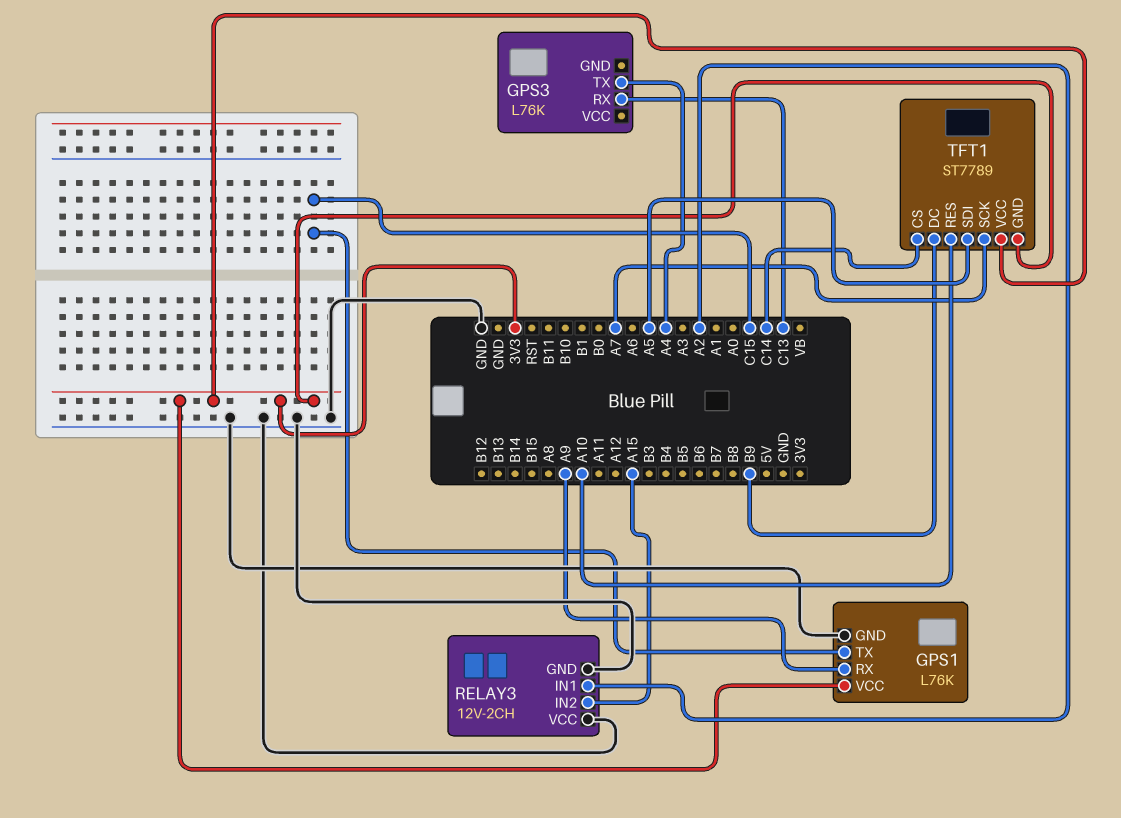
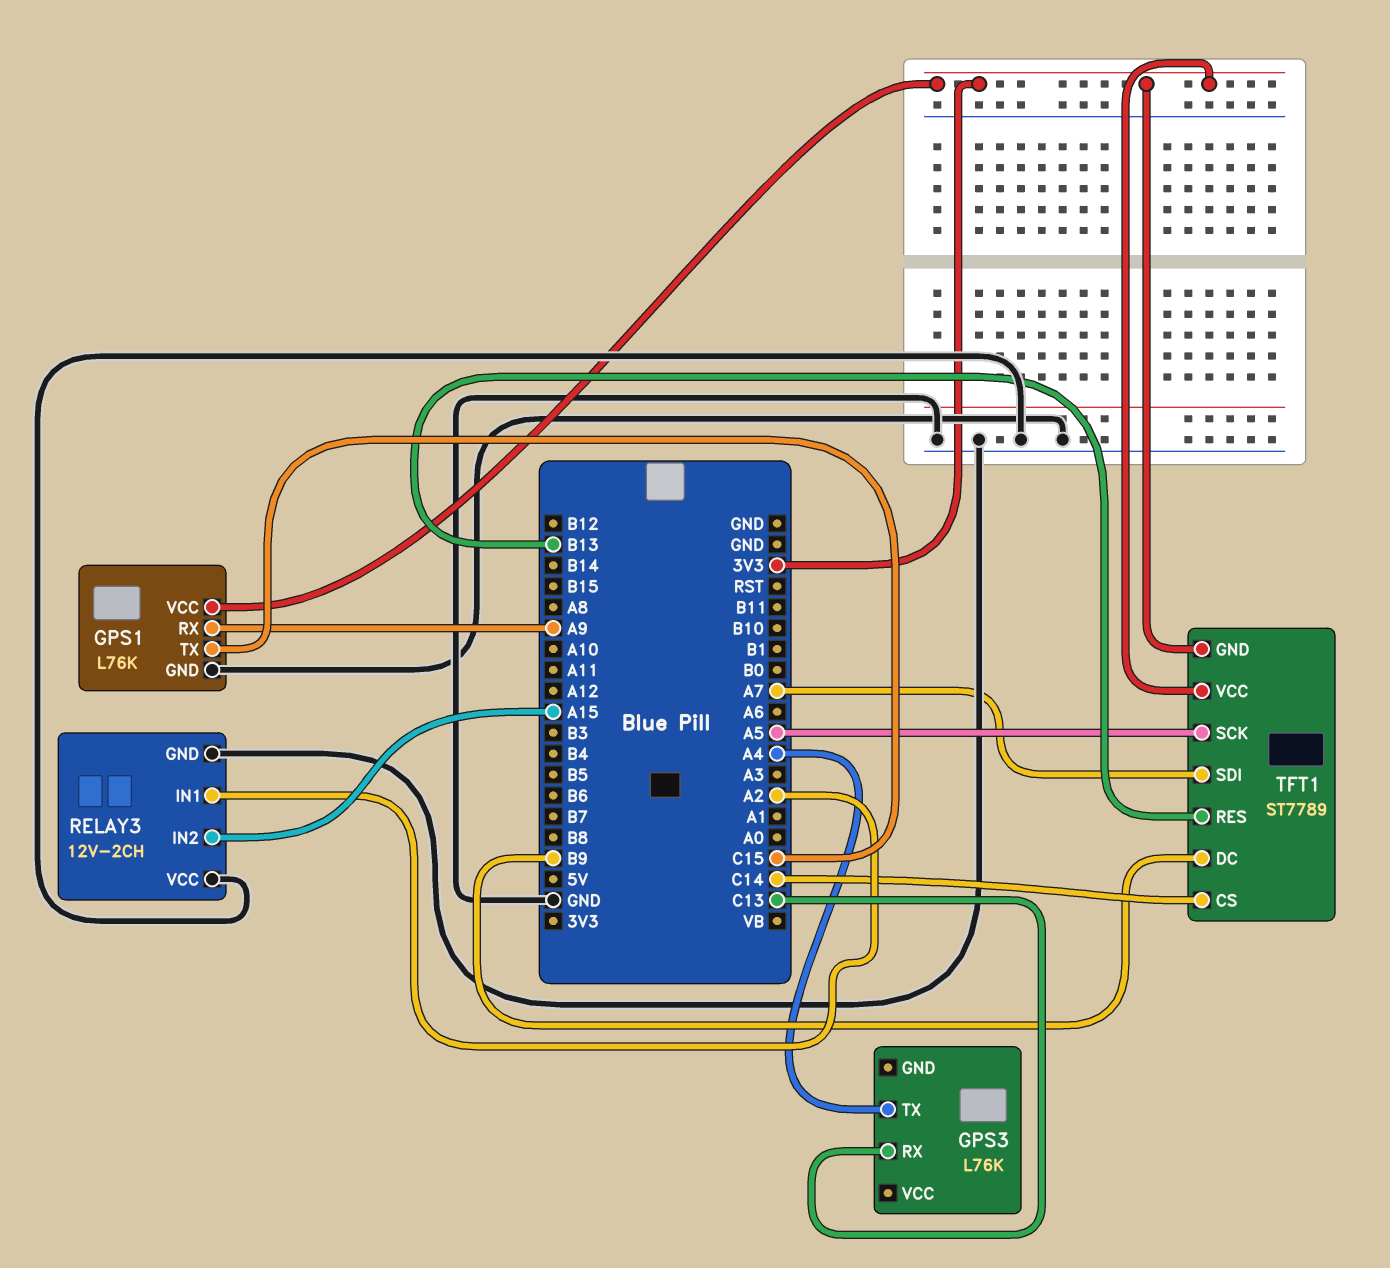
TFT1 pin RES: A10 -> B13
TFT1 pin SCK: A7 -> A5
TFT1 pin SDI: A5 -> A7

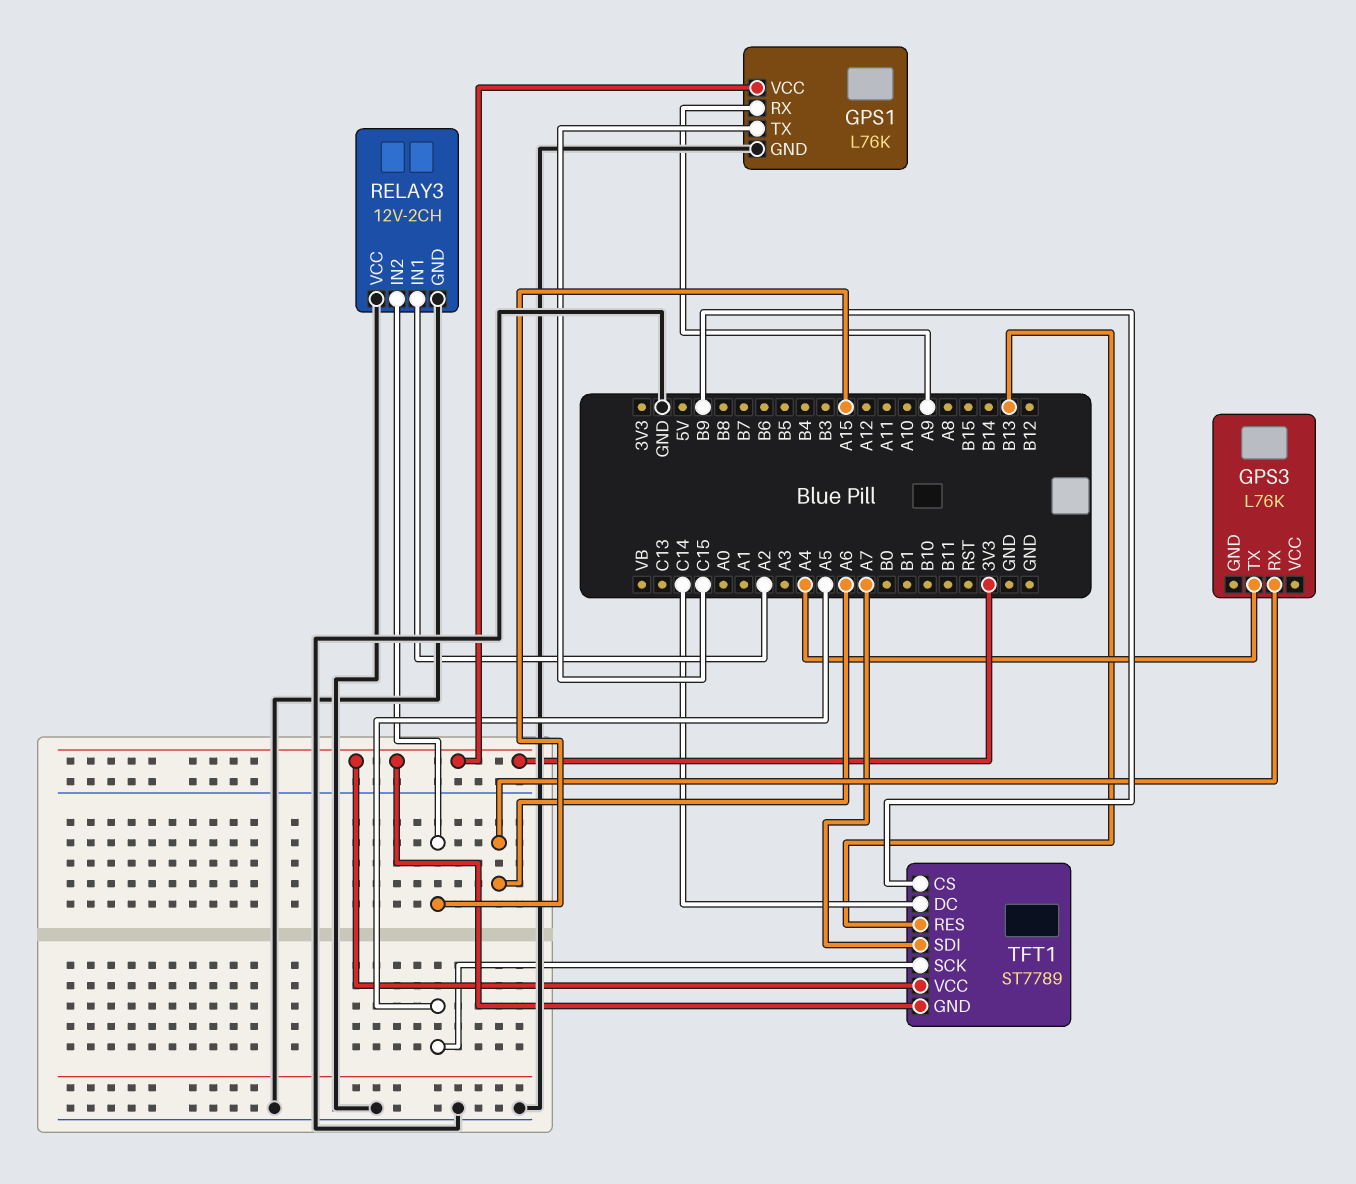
GPS3 pin RX: C13 -> A6
TFT1 pin CS: C14 -> B9
TFT1 pin DC: B9 -> C14

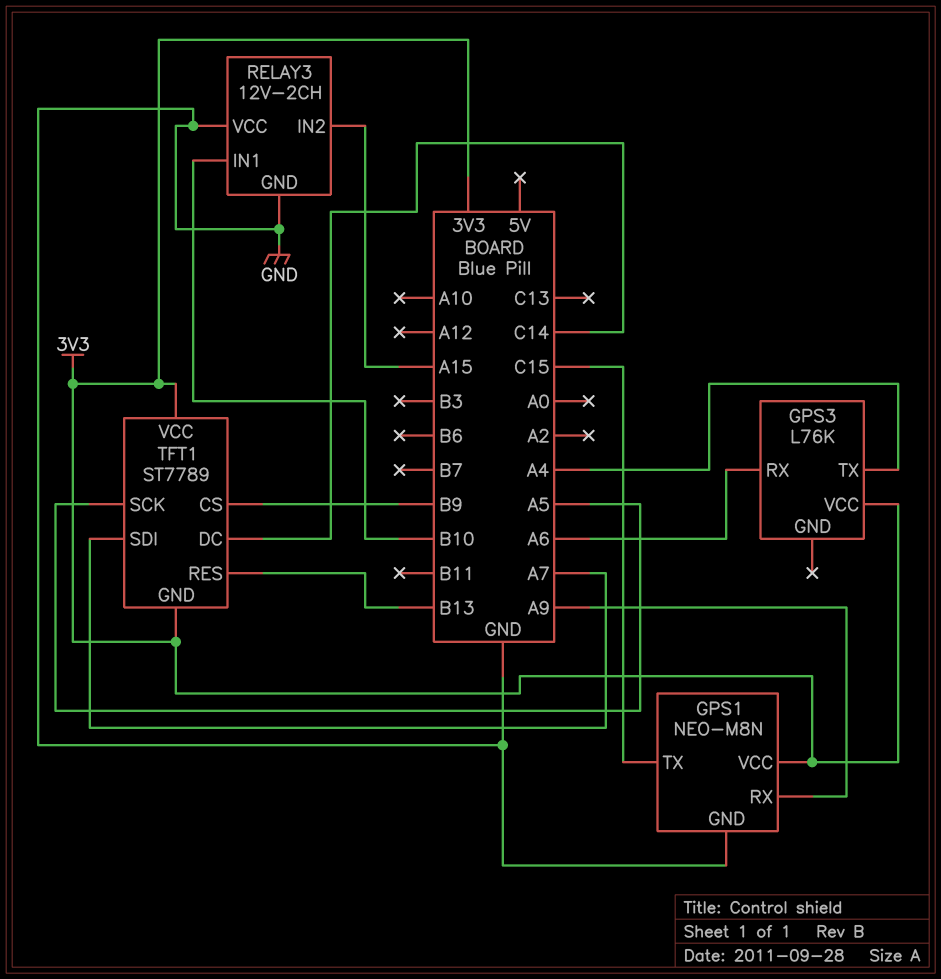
GPS1: L76K -> NEO-M8N
GPS3 pin VCC: none -> 3V3
RELAY3 pin IN1: A2 -> B10

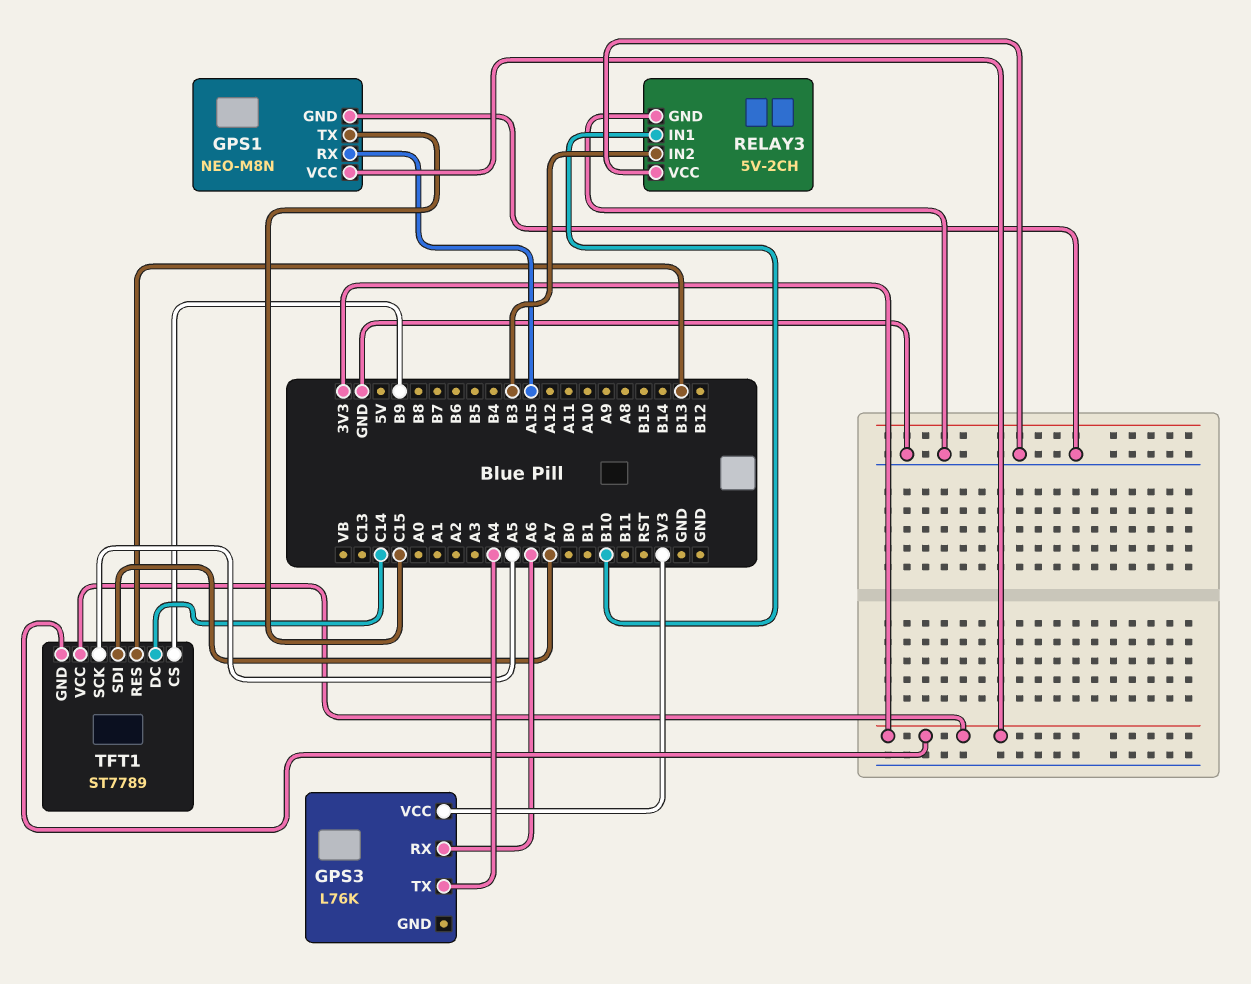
GPS1 pin RX: A9 -> A15
RELAY3: 12V-2CH -> 5V-2CH
RELAY3 pin IN2: A15 -> B3

